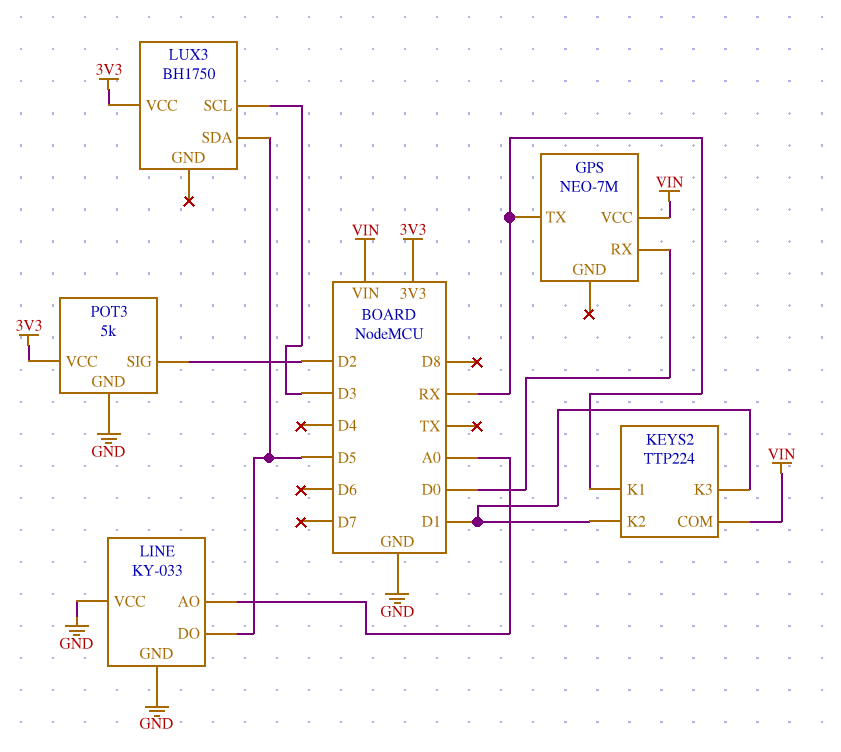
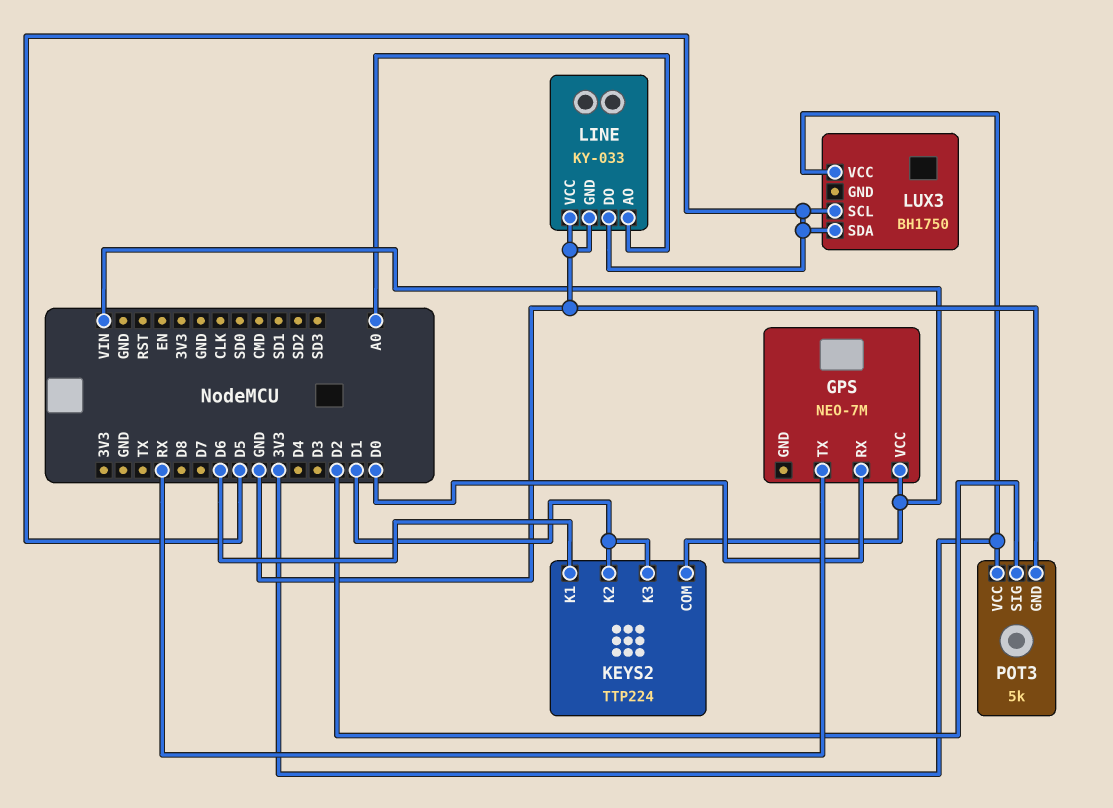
KEYS2 pin K1: RX -> D6
LUX3 pin SCL: D3 -> D5

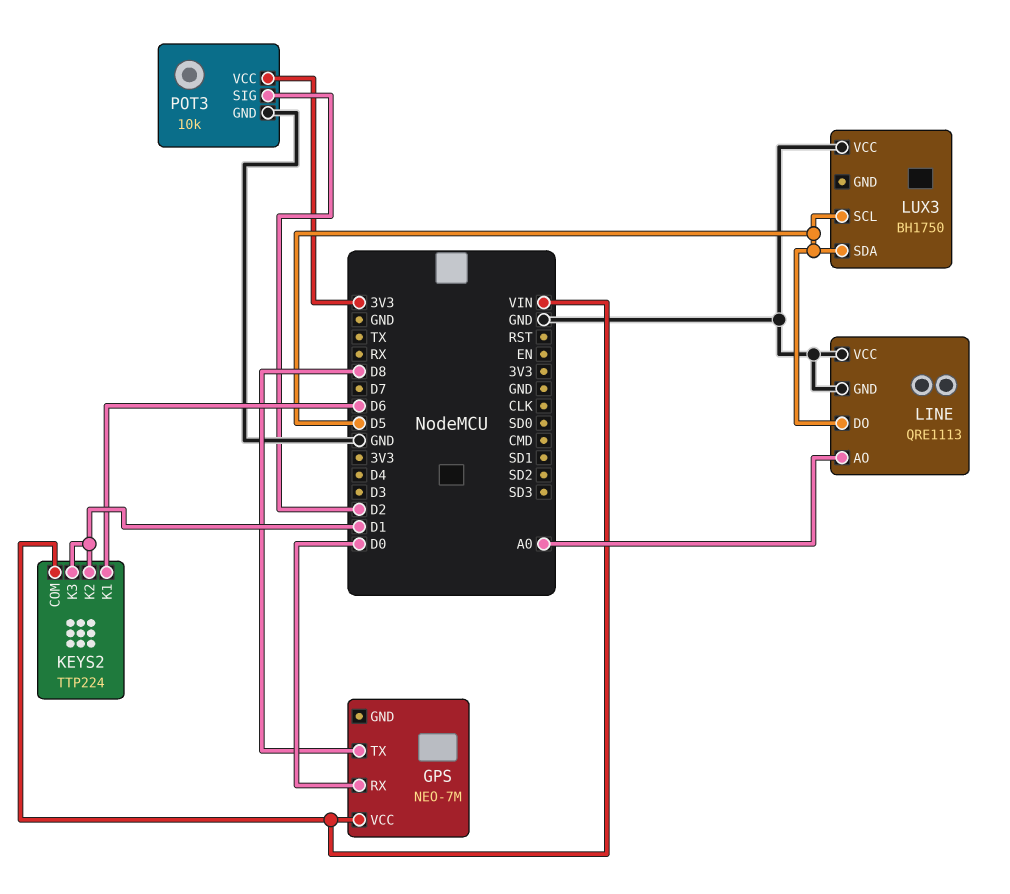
GPS pin TX: RX -> D8
LINE: KY-033 -> QRE1113
LUX3 pin VCC: 3V3 -> GND
POT3: 5k -> 10k

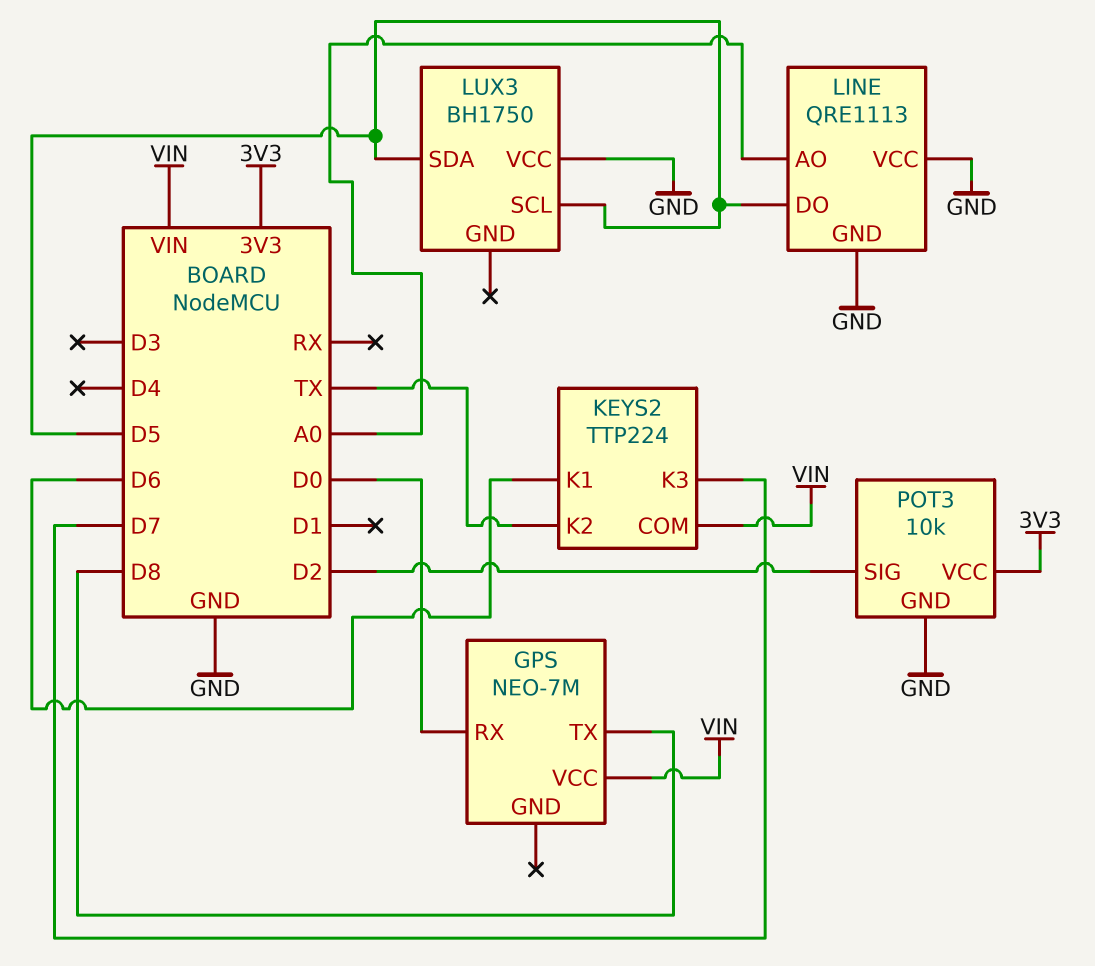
KEYS2 pin K2: D1 -> TX
KEYS2 pin K3: D1 -> D7

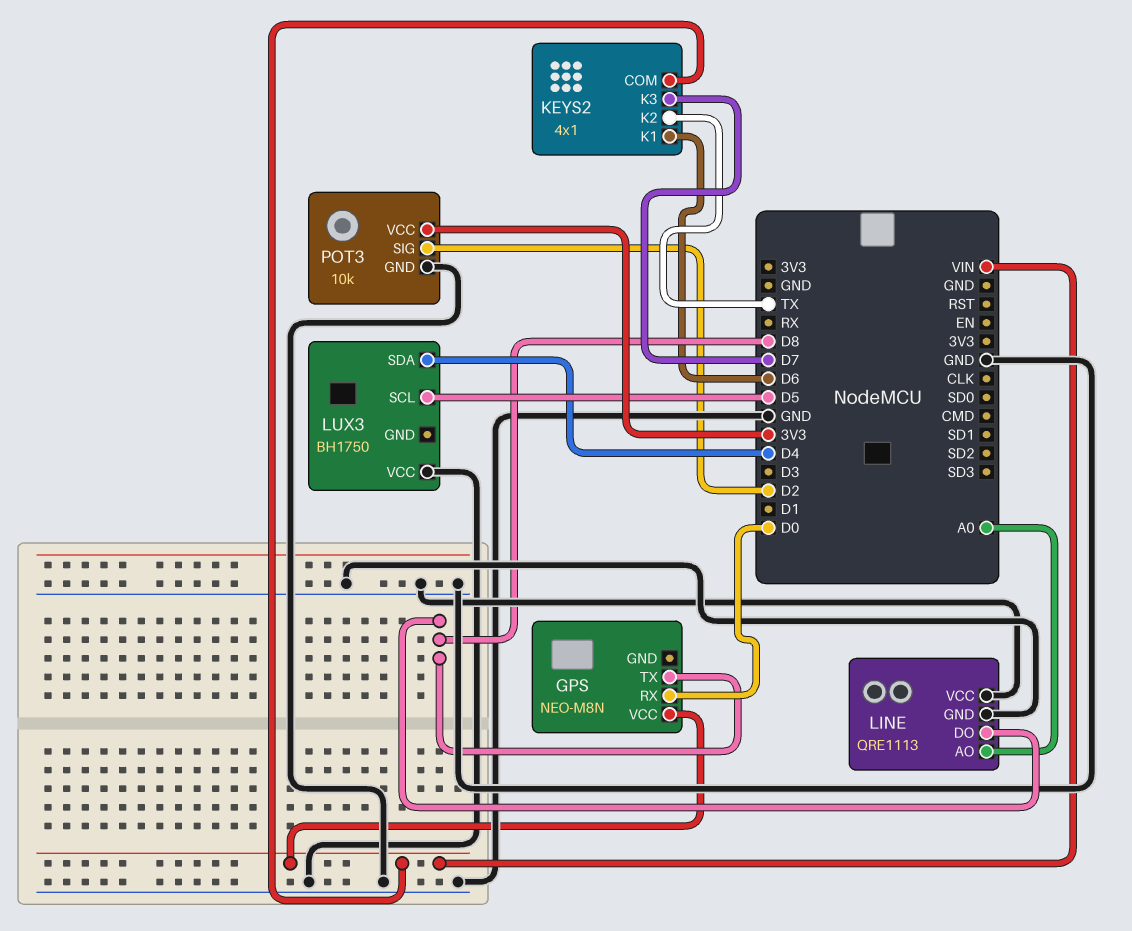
GPS: NEO-7M -> NEO-M8N
KEYS2: TTP224 -> 4x1
LINE pin DO: D5 -> D8
LUX3 pin SDA: D5 -> D4

